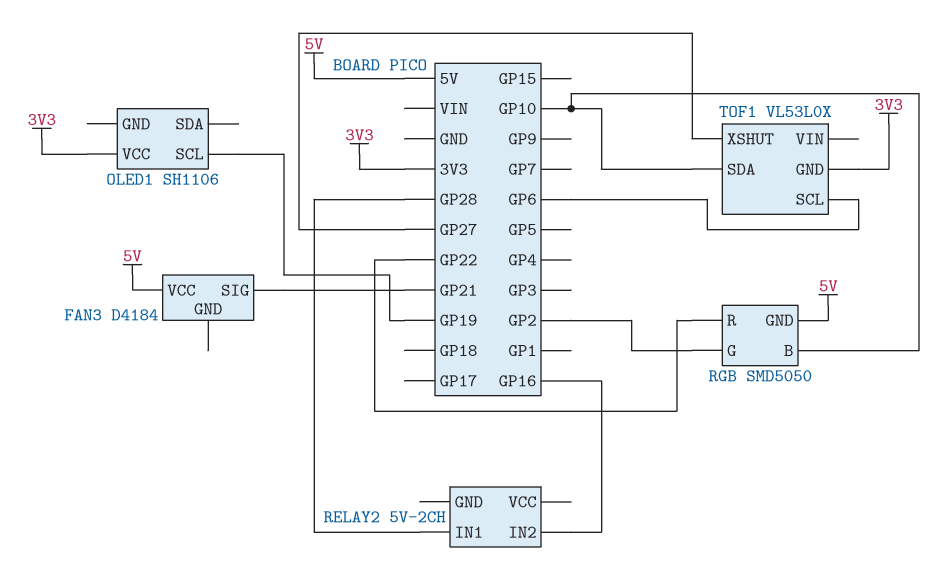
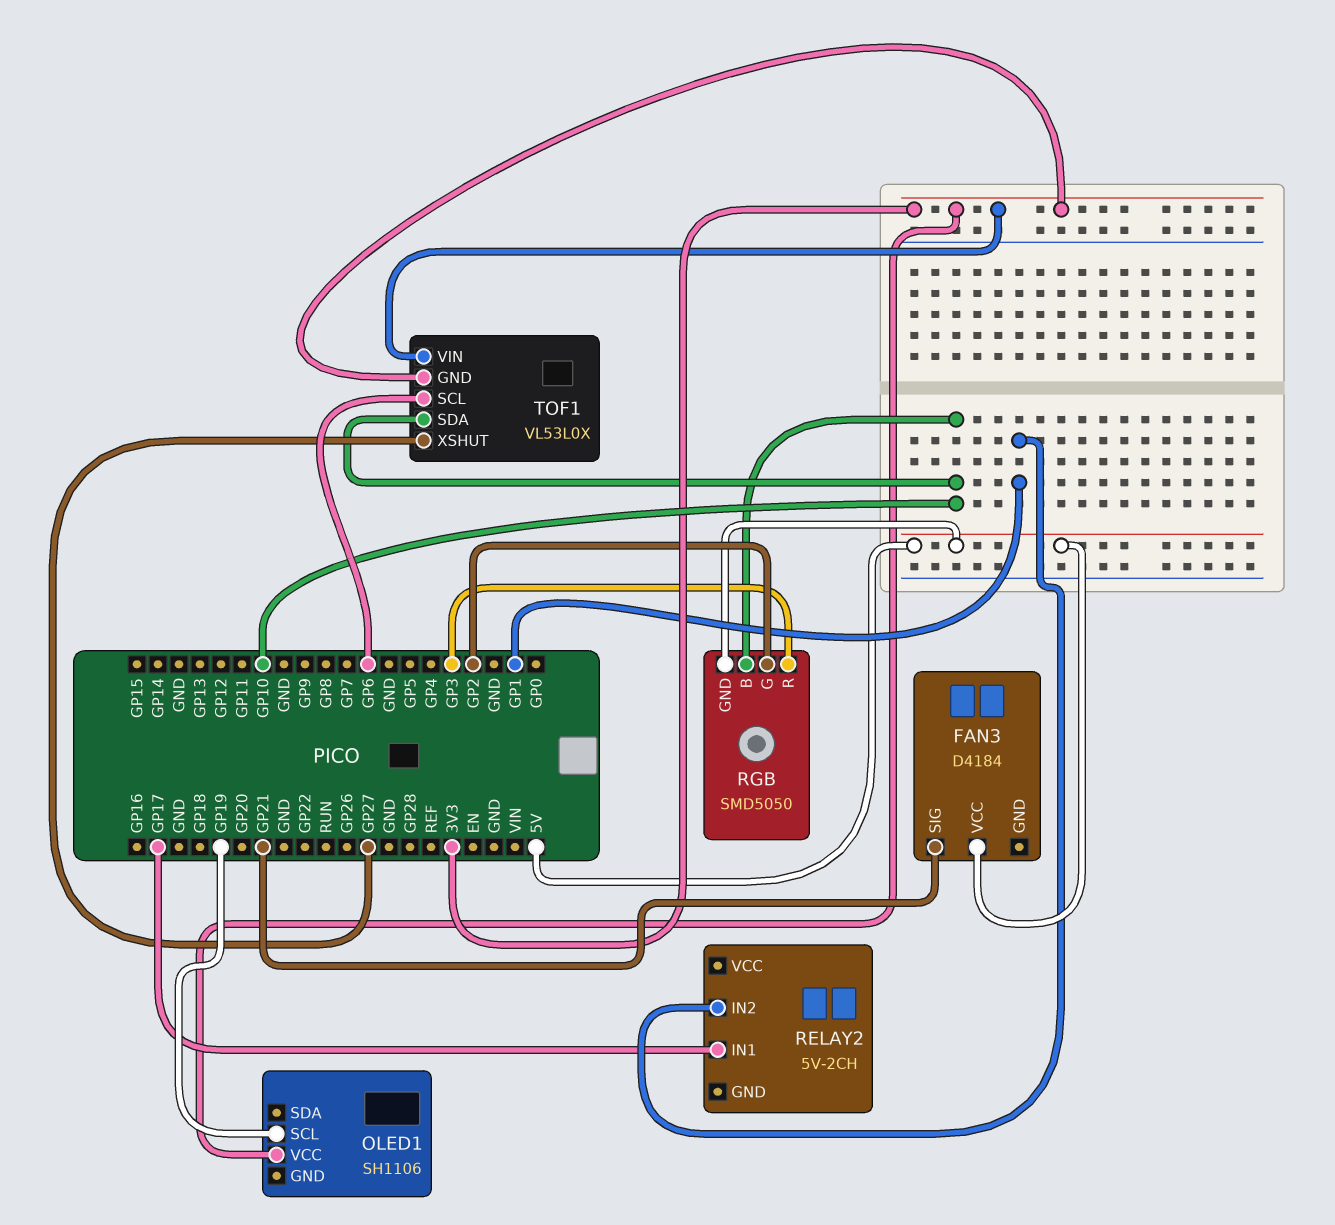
RELAY2 pin IN1: GP28 -> GP17
RELAY2 pin IN2: GP16 -> GP1
RGB pin R: GP22 -> GP3
TOF1 pin VIN: none -> 3V3

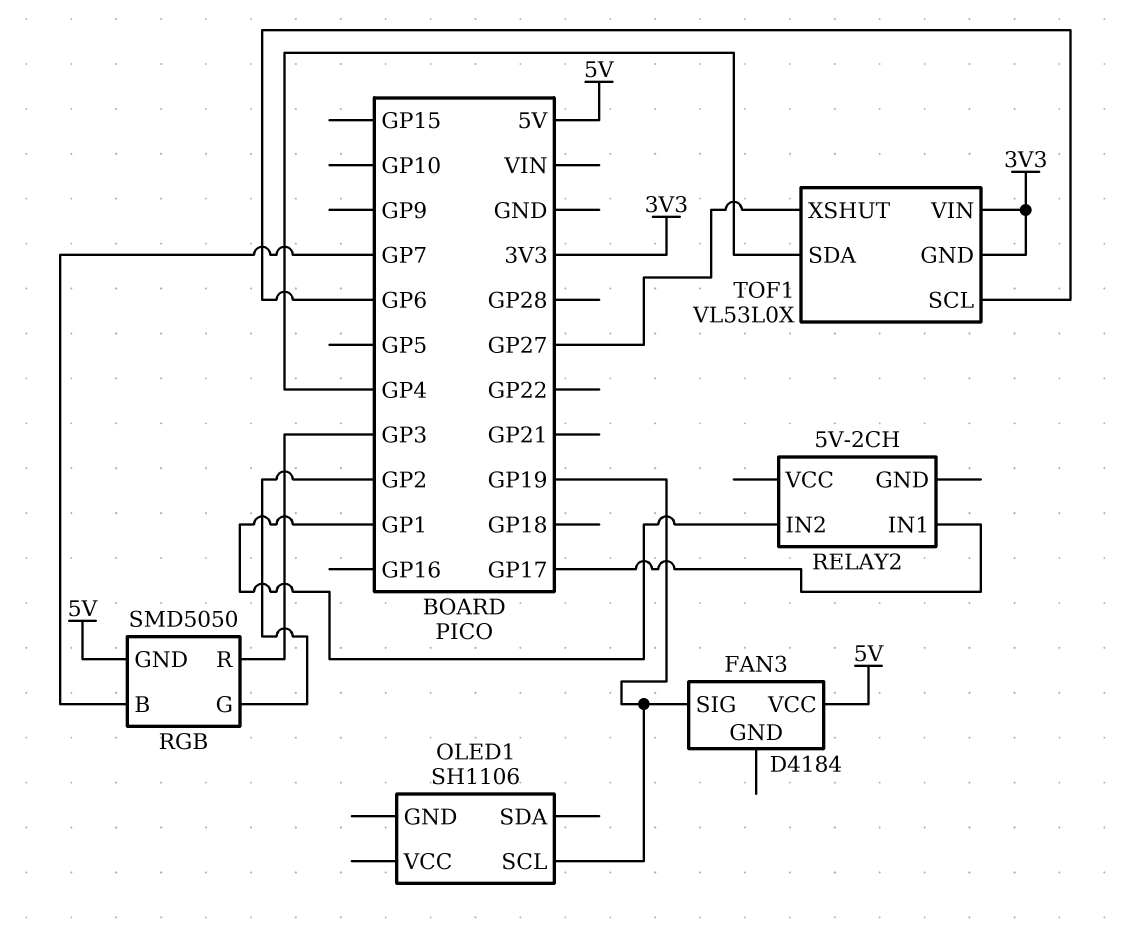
FAN3 pin SIG: GP21 -> GP19
OLED1 pin VCC: 3V3 -> none
RGB pin B: GP10 -> GP7
TOF1 pin SDA: GP10 -> GP4

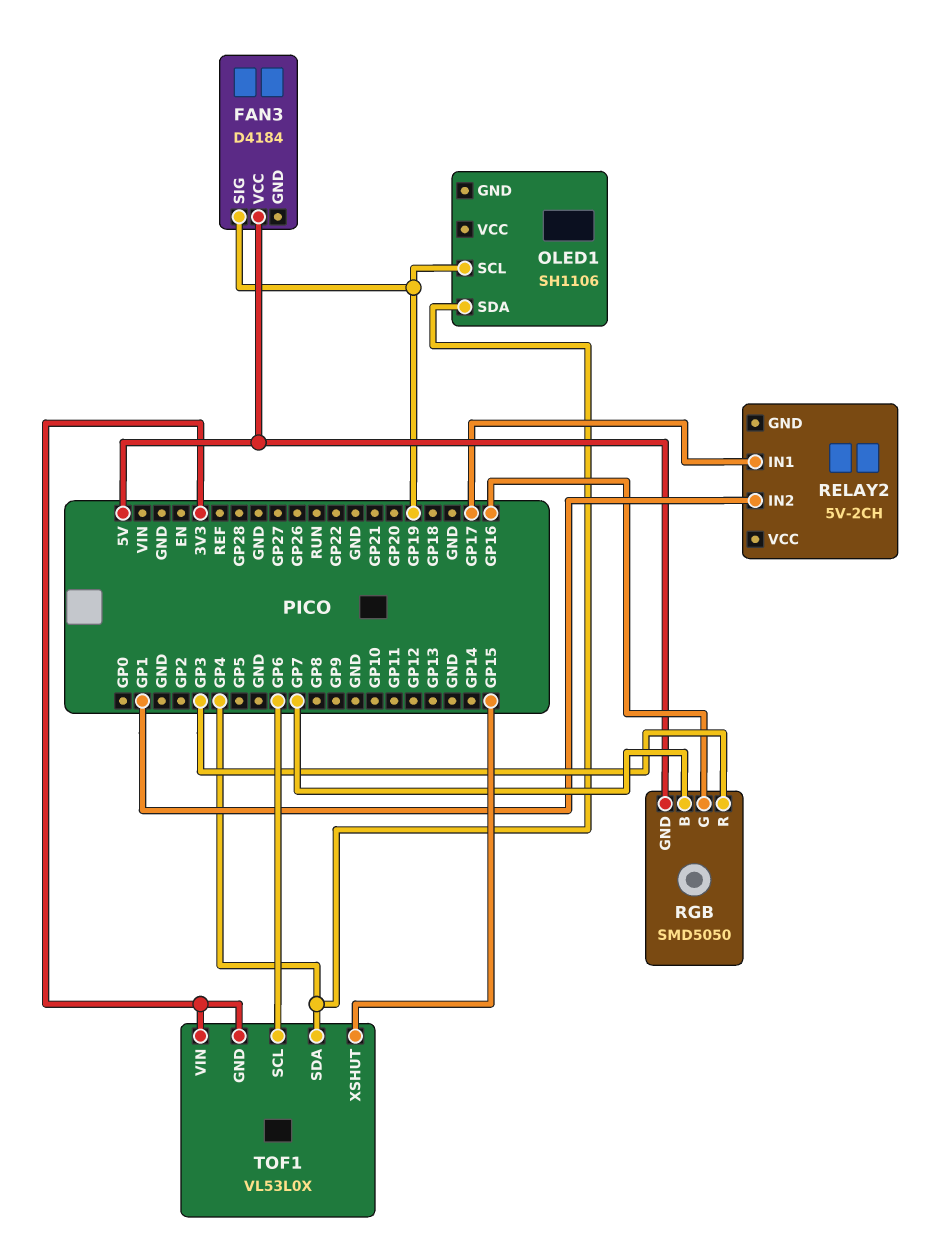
OLED1 pin SDA: none -> GP4
RGB pin G: GP2 -> GP16
TOF1 pin XSHUT: GP27 -> GP15

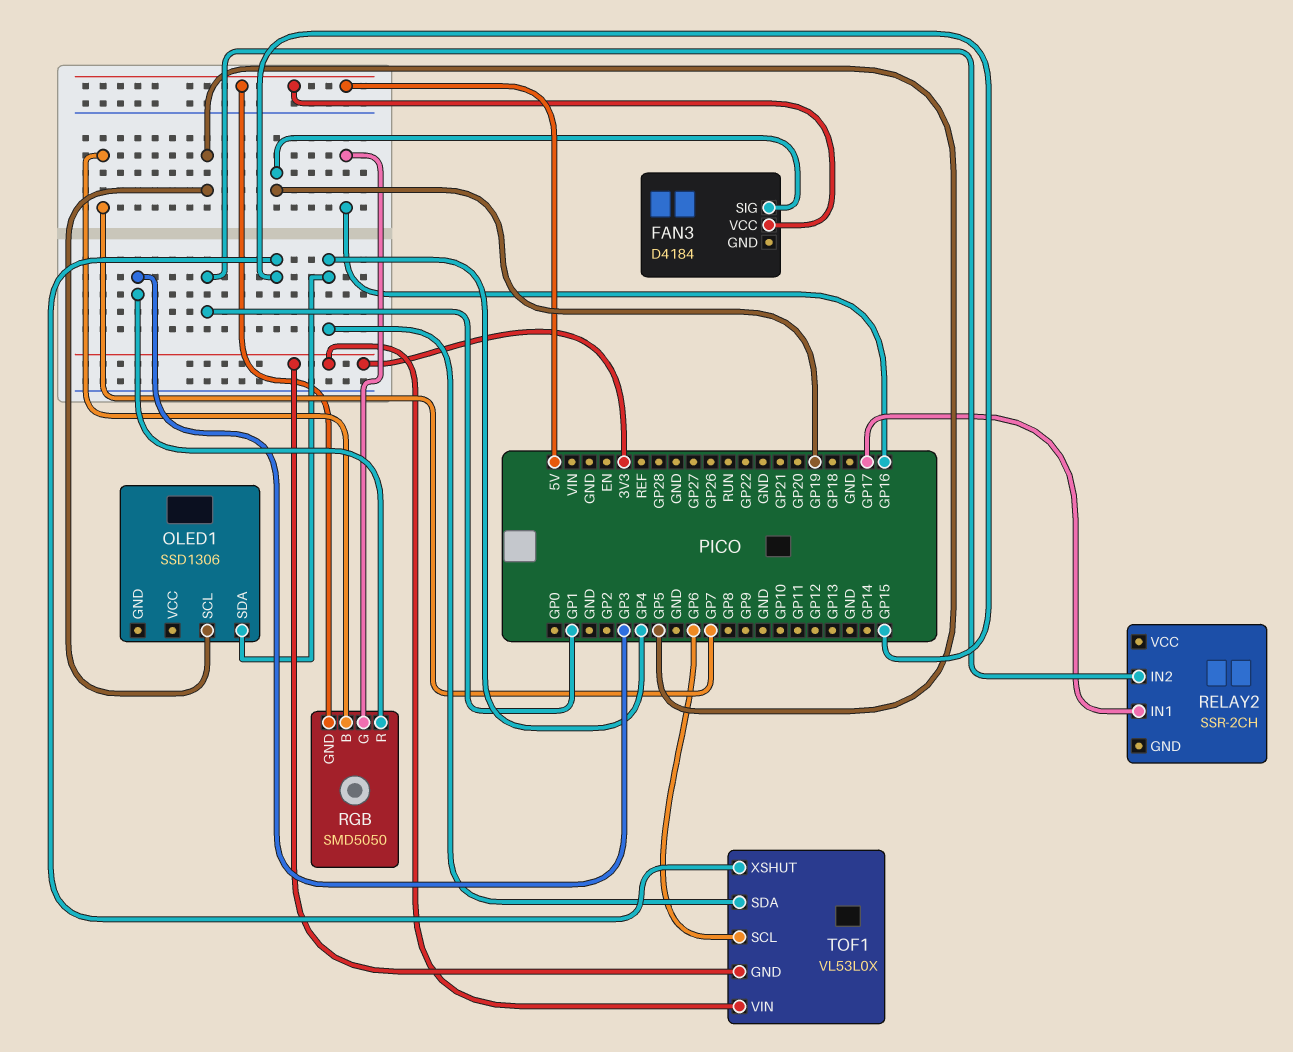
OLED1: SH1106 -> SSD1306
OLED1 pin SCL: GP19 -> GP5
RELAY2: 5V-2CH -> SSR-2CH

